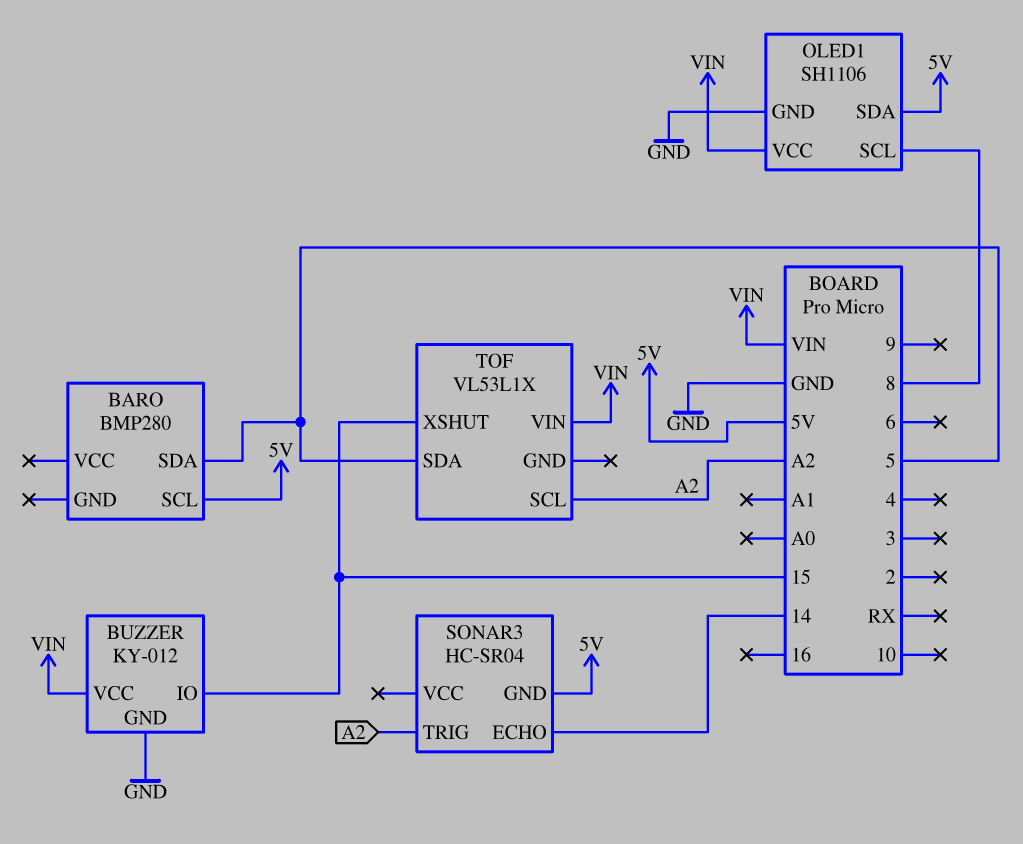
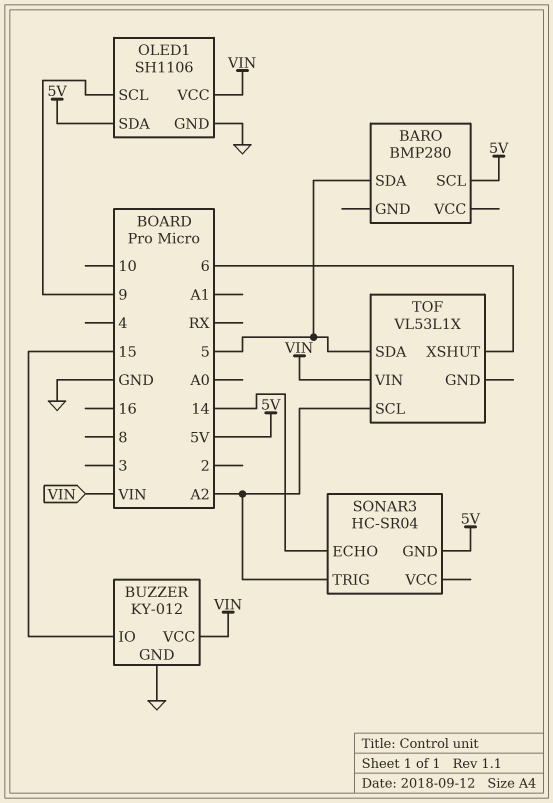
OLED1 pin SCL: 8 -> 9
TOF pin XSHUT: 15 -> 6

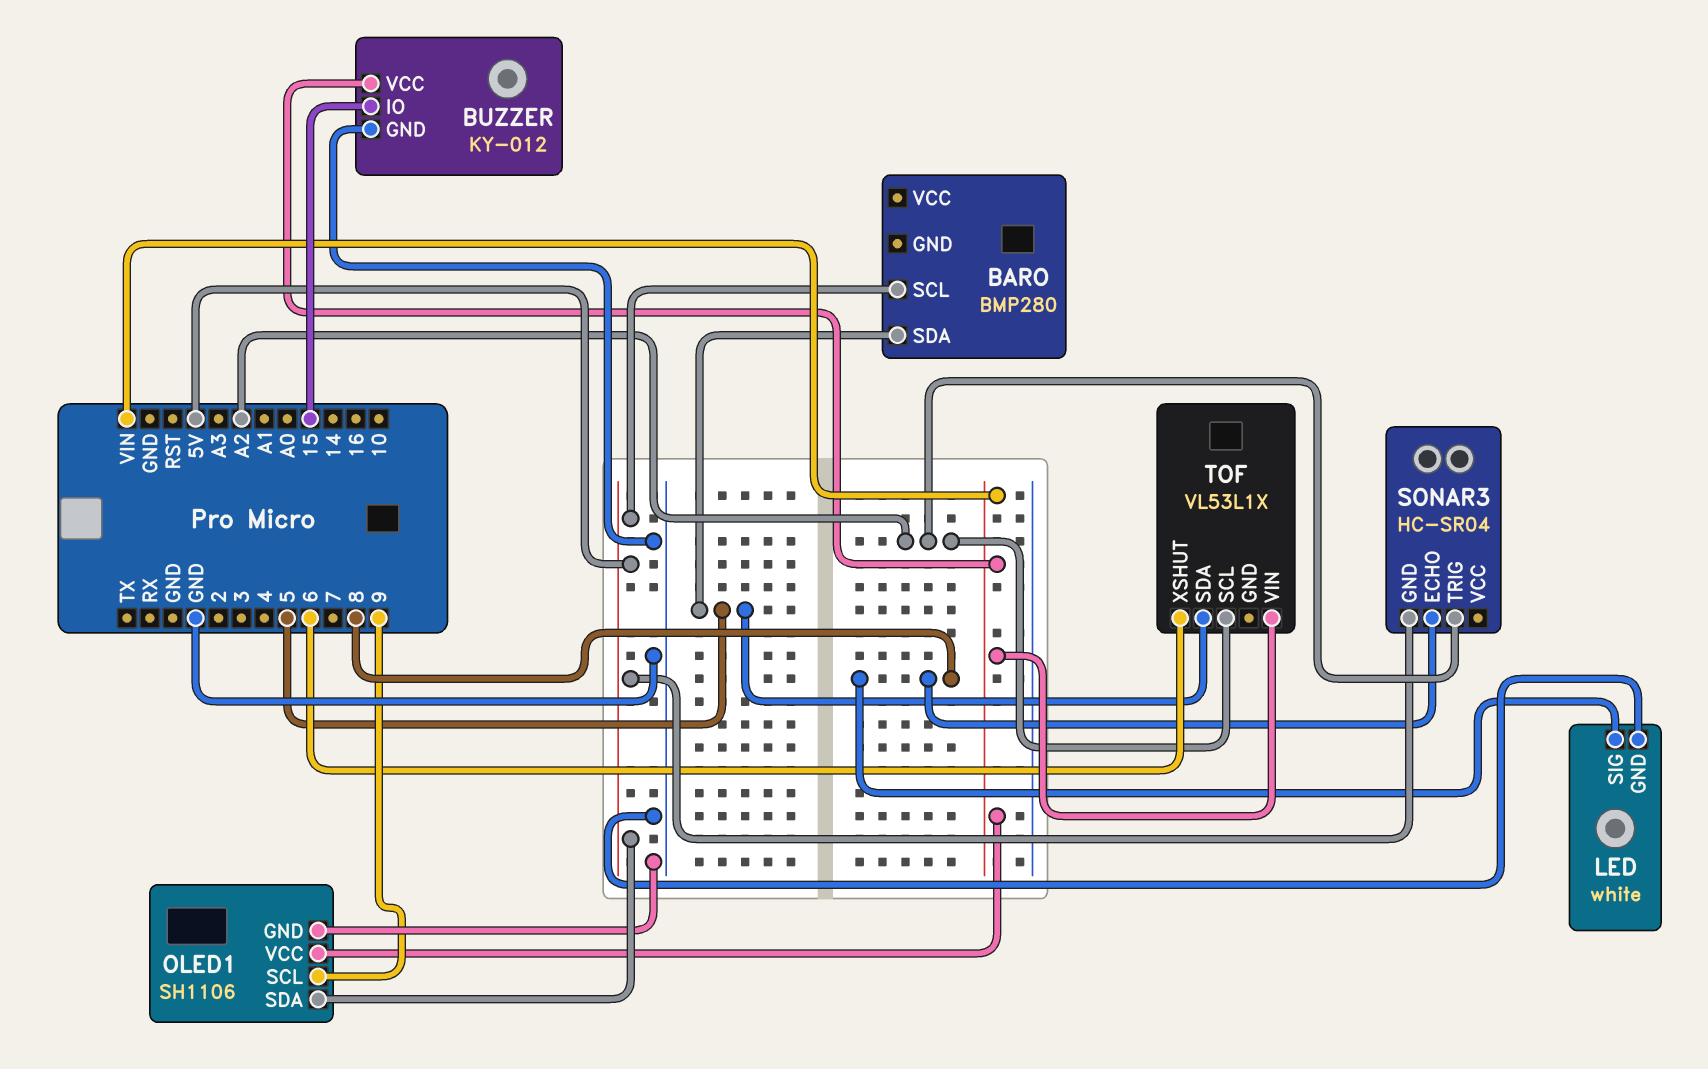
LED: none -> white
LED pin GND: none -> GND
LED pin SIG: none -> 8
SONAR3 pin ECHO: 14 -> 8

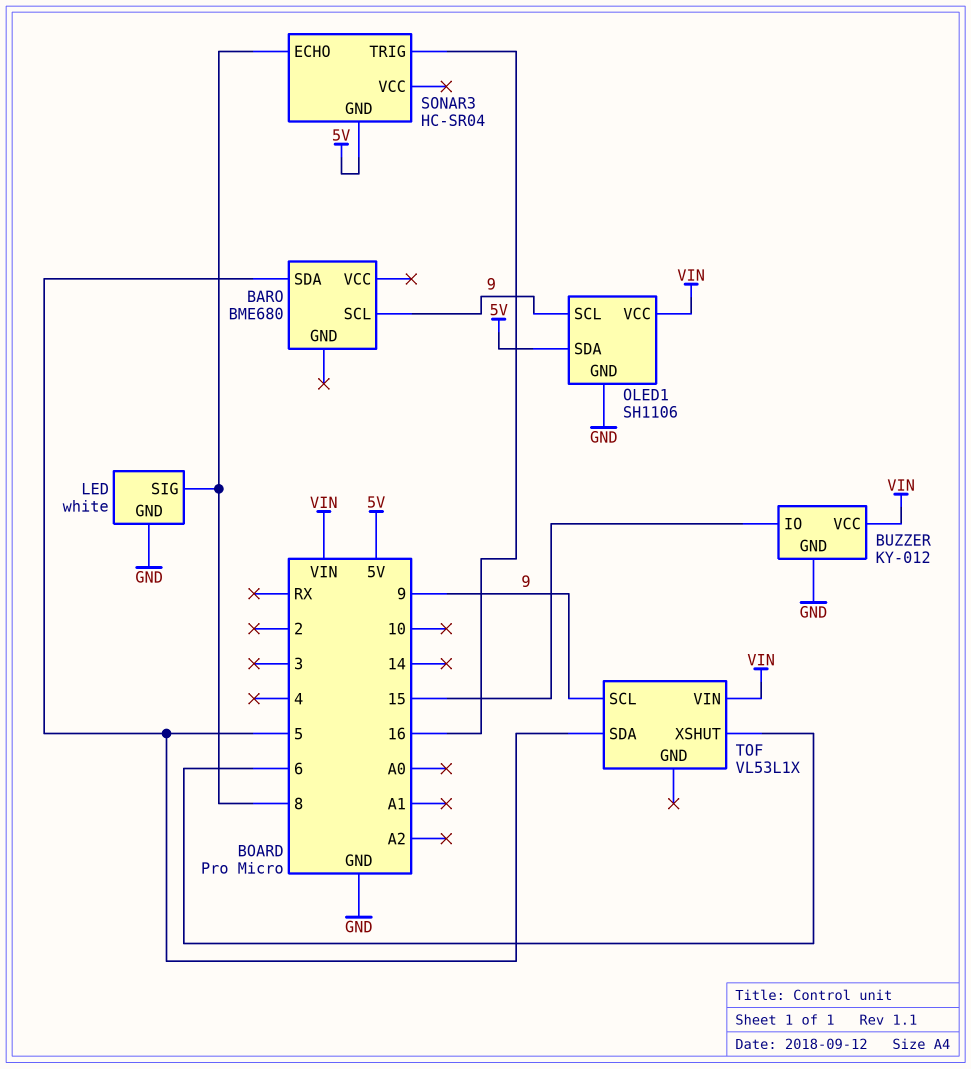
BARO: BMP280 -> BME680
BARO pin SCL: 5V -> 9
SONAR3 pin TRIG: A2 -> 16
TOF pin SCL: A2 -> 9

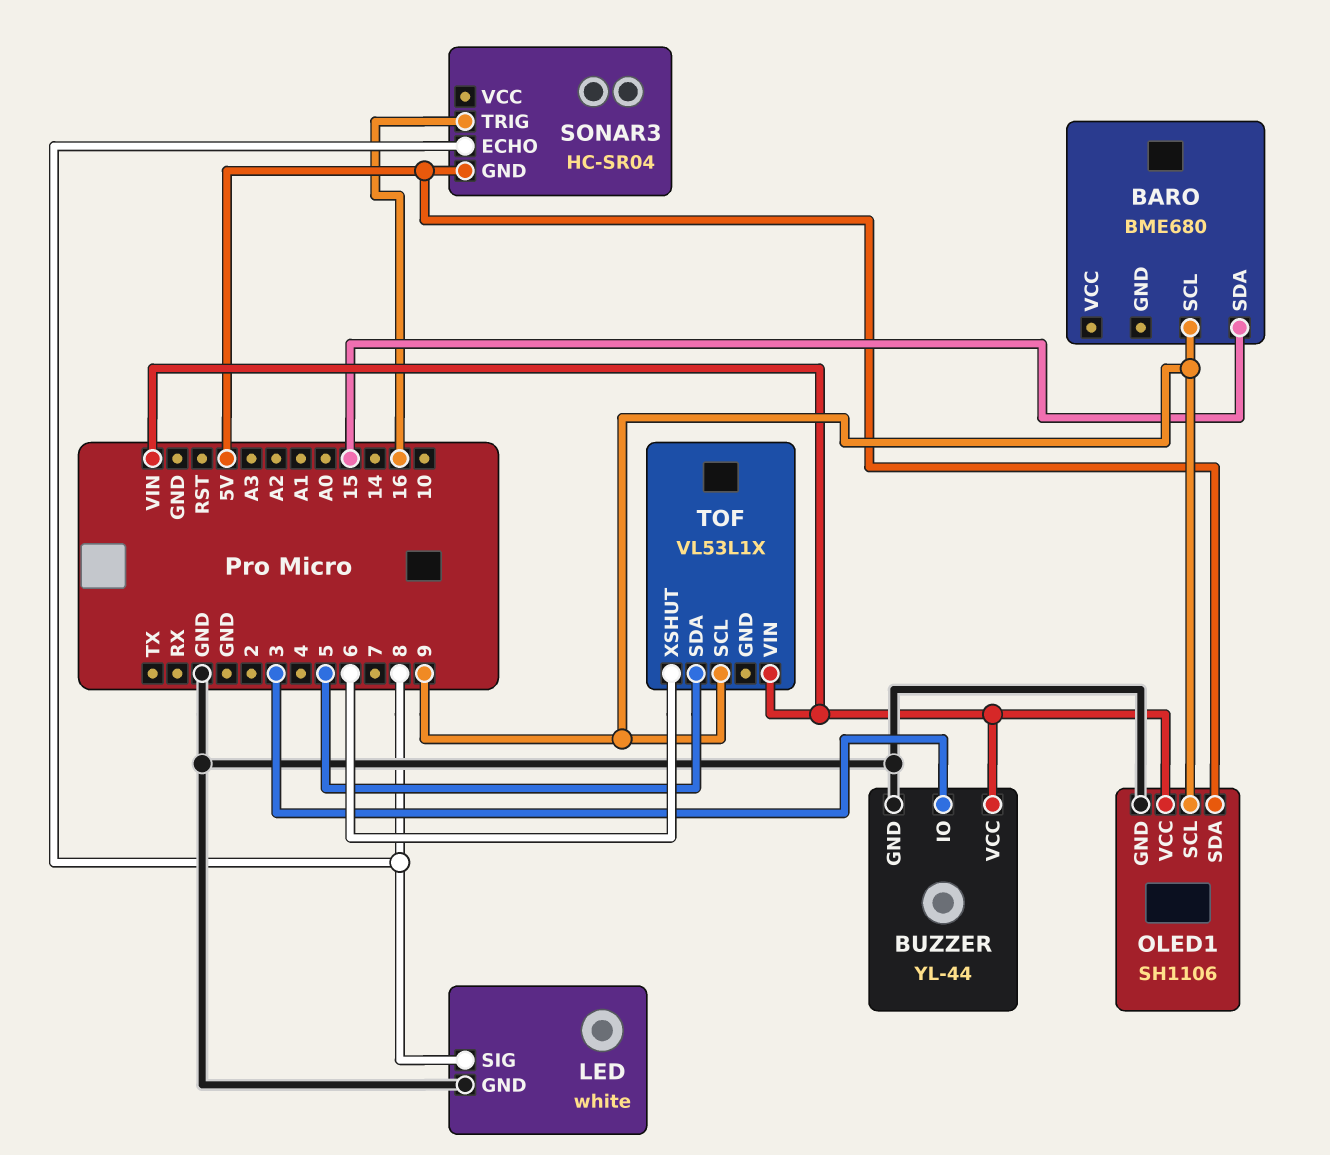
BARO pin SDA: 5 -> 15
BUZZER: KY-012 -> YL-44
BUZZER pin IO: 15 -> 3

